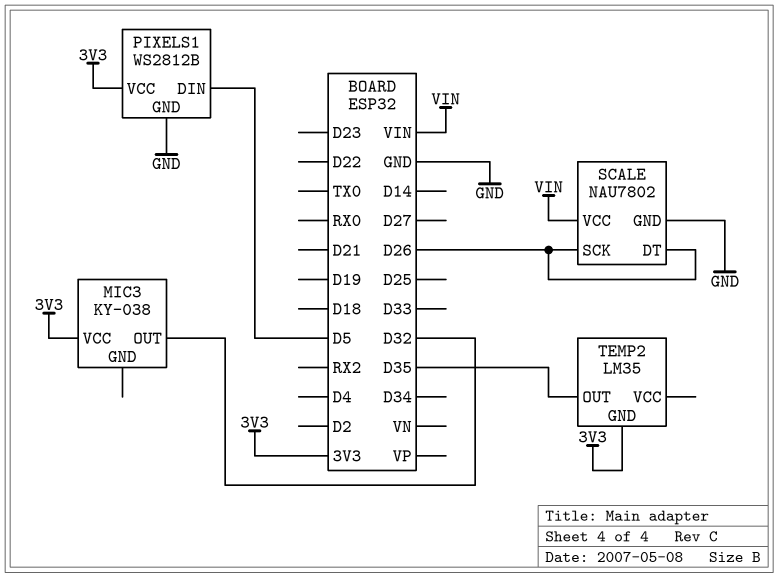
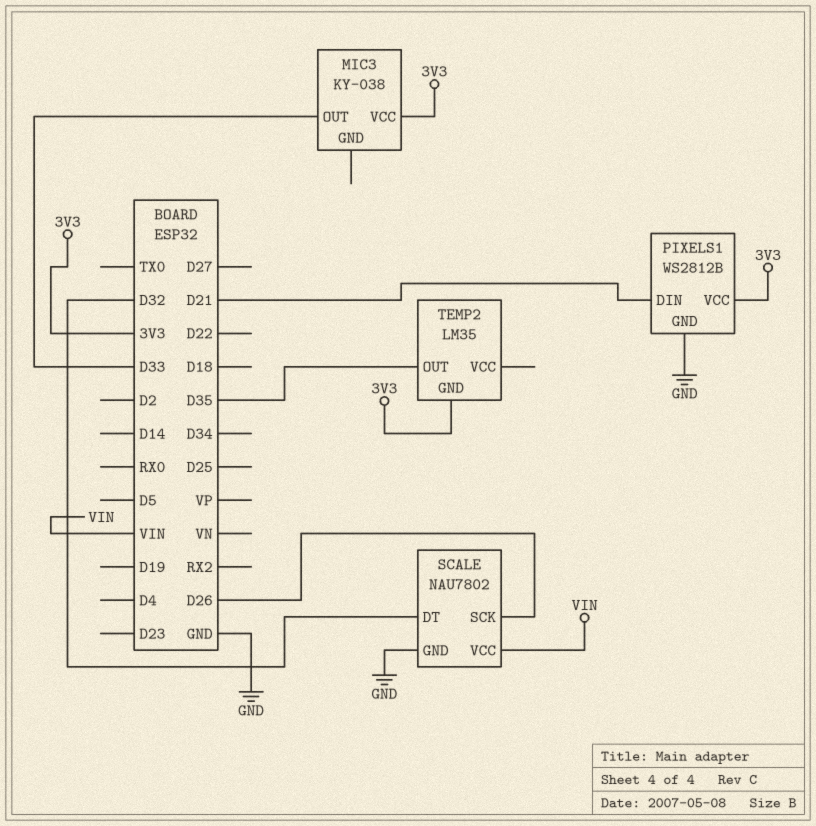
MIC3 pin OUT: D32 -> D33
PIXELS1 pin DIN: D5 -> D21
SCALE pin DT: D26 -> D32

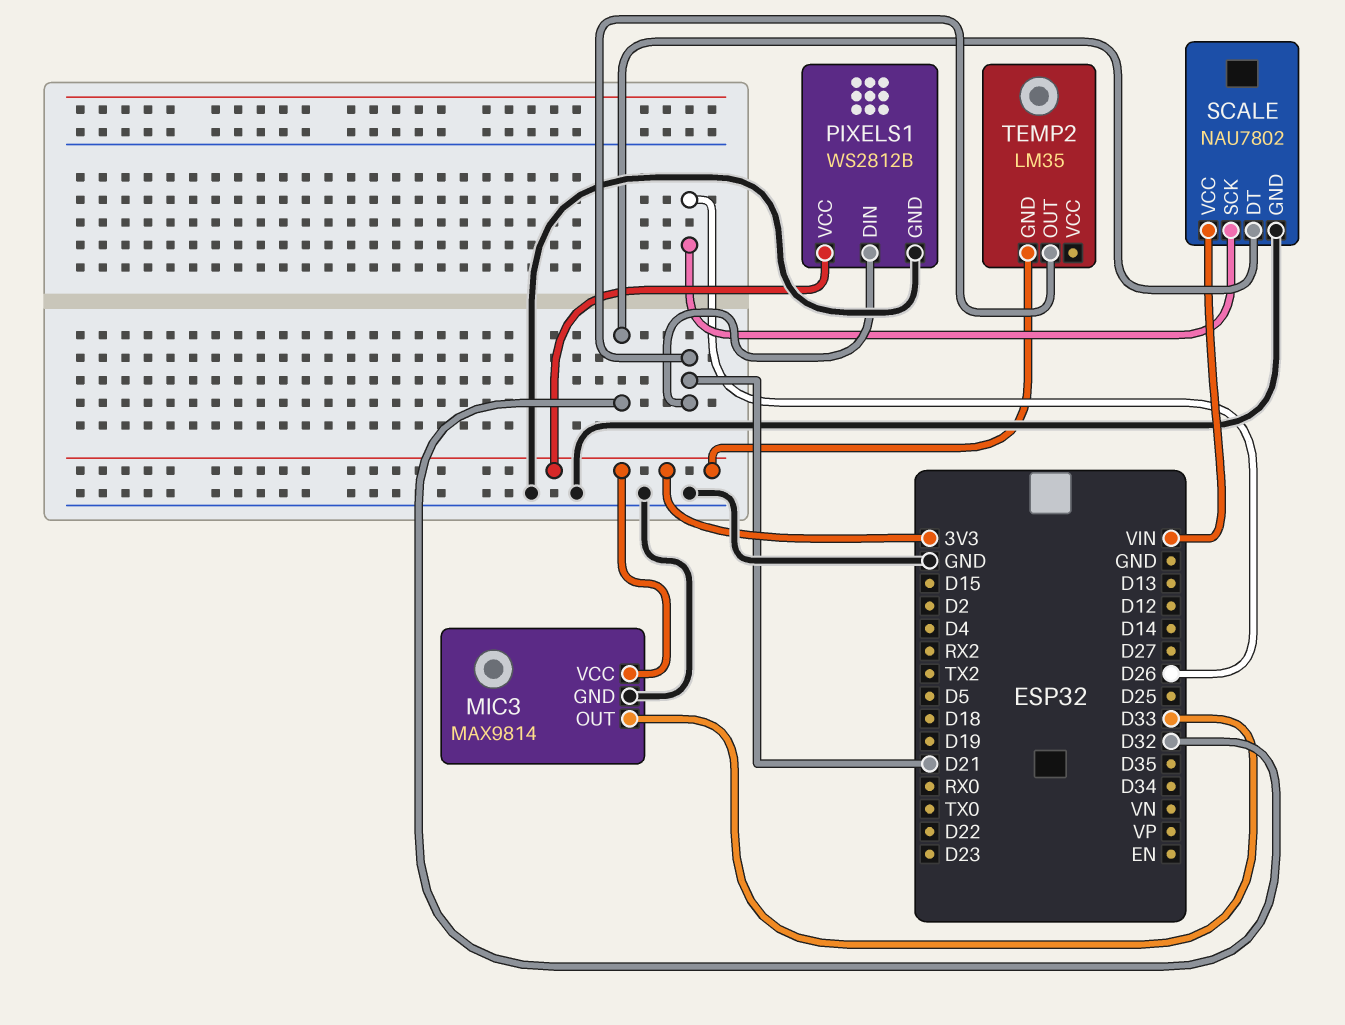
MIC3: KY-038 -> MAX9814
MIC3 pin GND: none -> GND
TEMP2 pin OUT: D35 -> D21

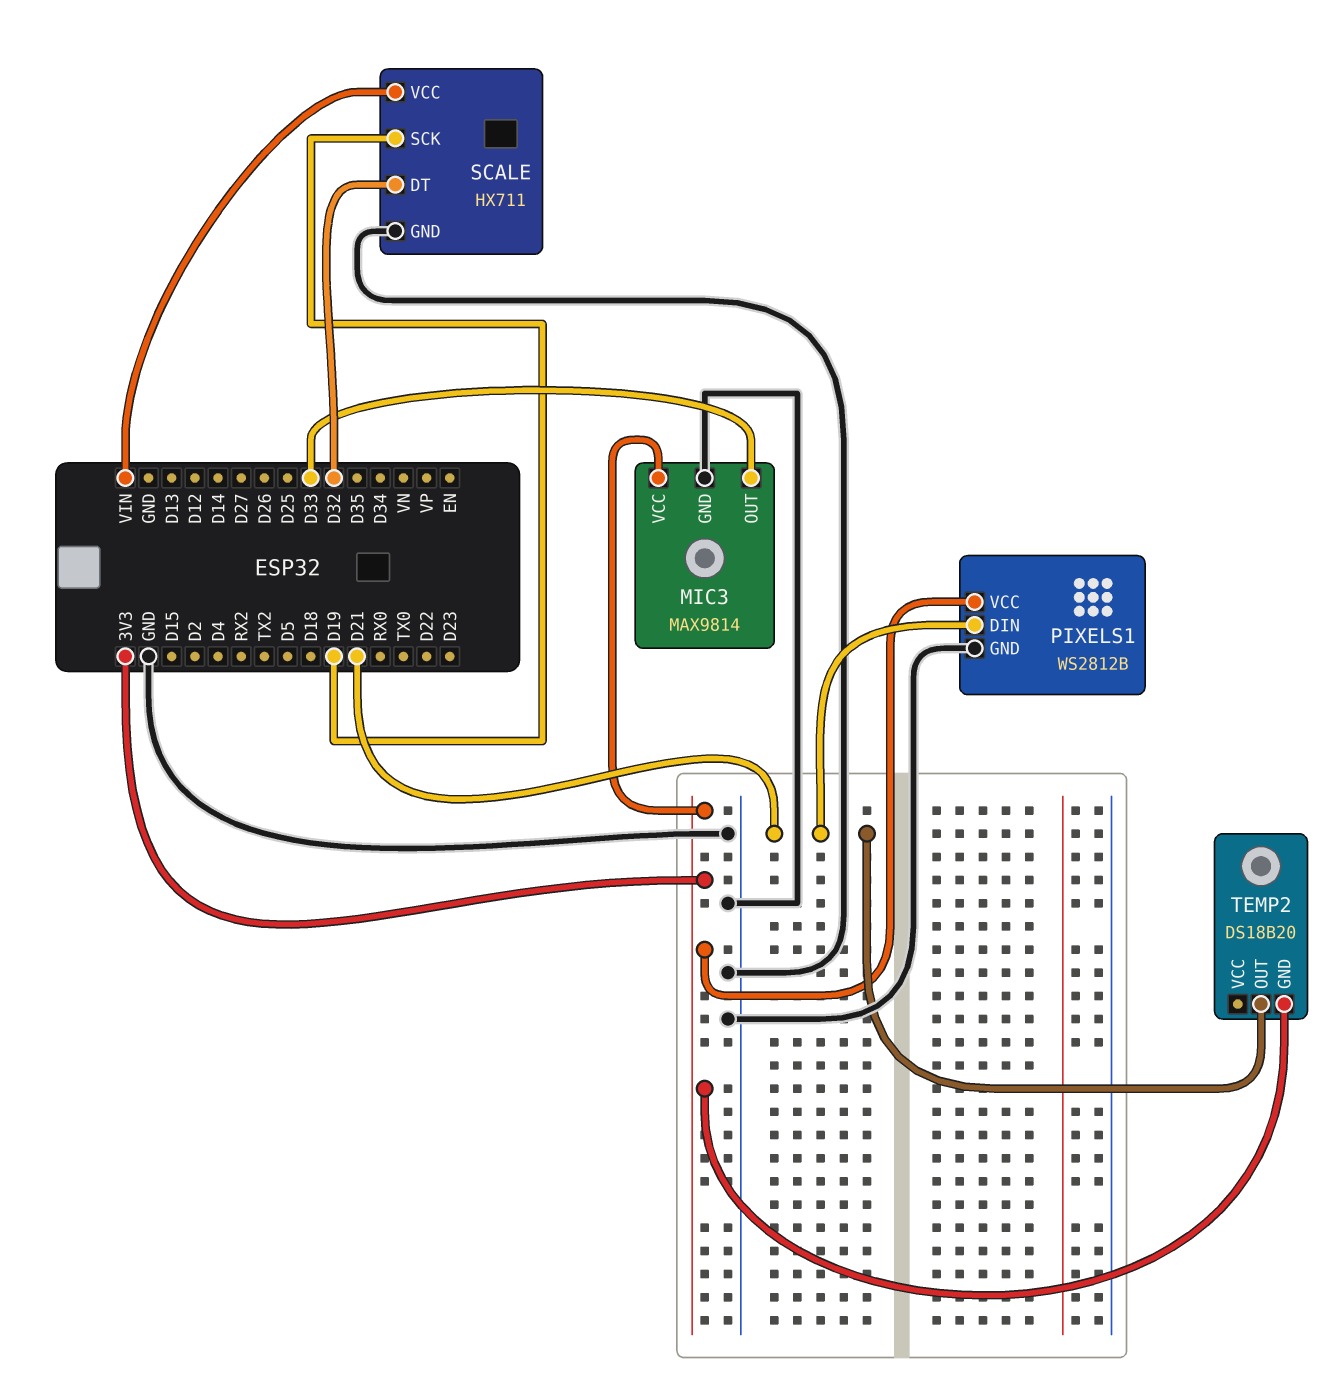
SCALE: NAU7802 -> HX711
SCALE pin SCK: D26 -> D19
TEMP2: LM35 -> DS18B20

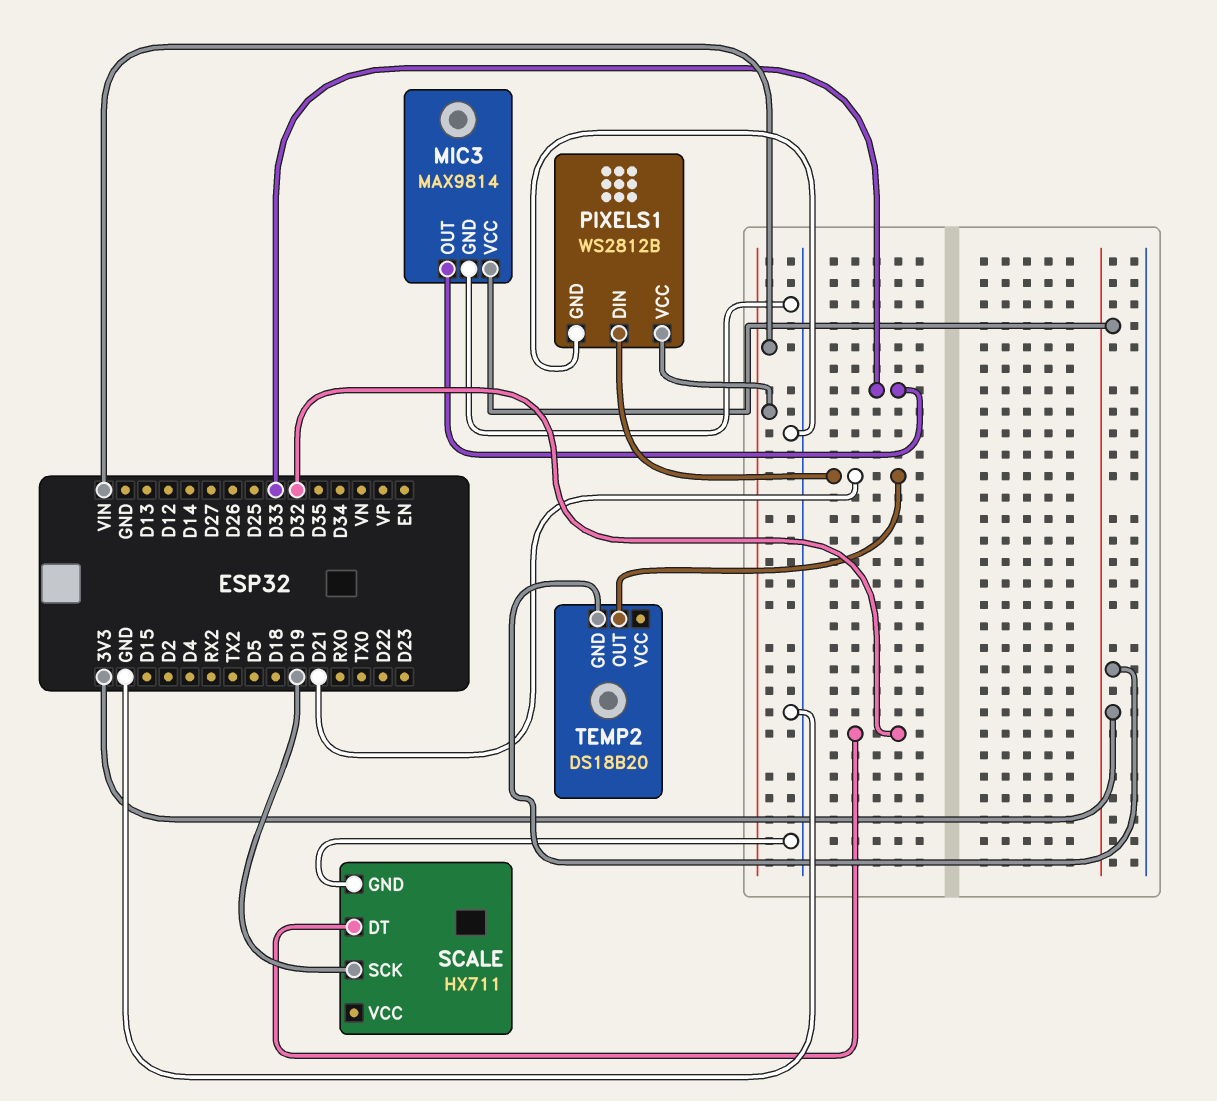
PIXELS1 pin VCC: 3V3 -> VIN
SCALE pin VCC: VIN -> none

